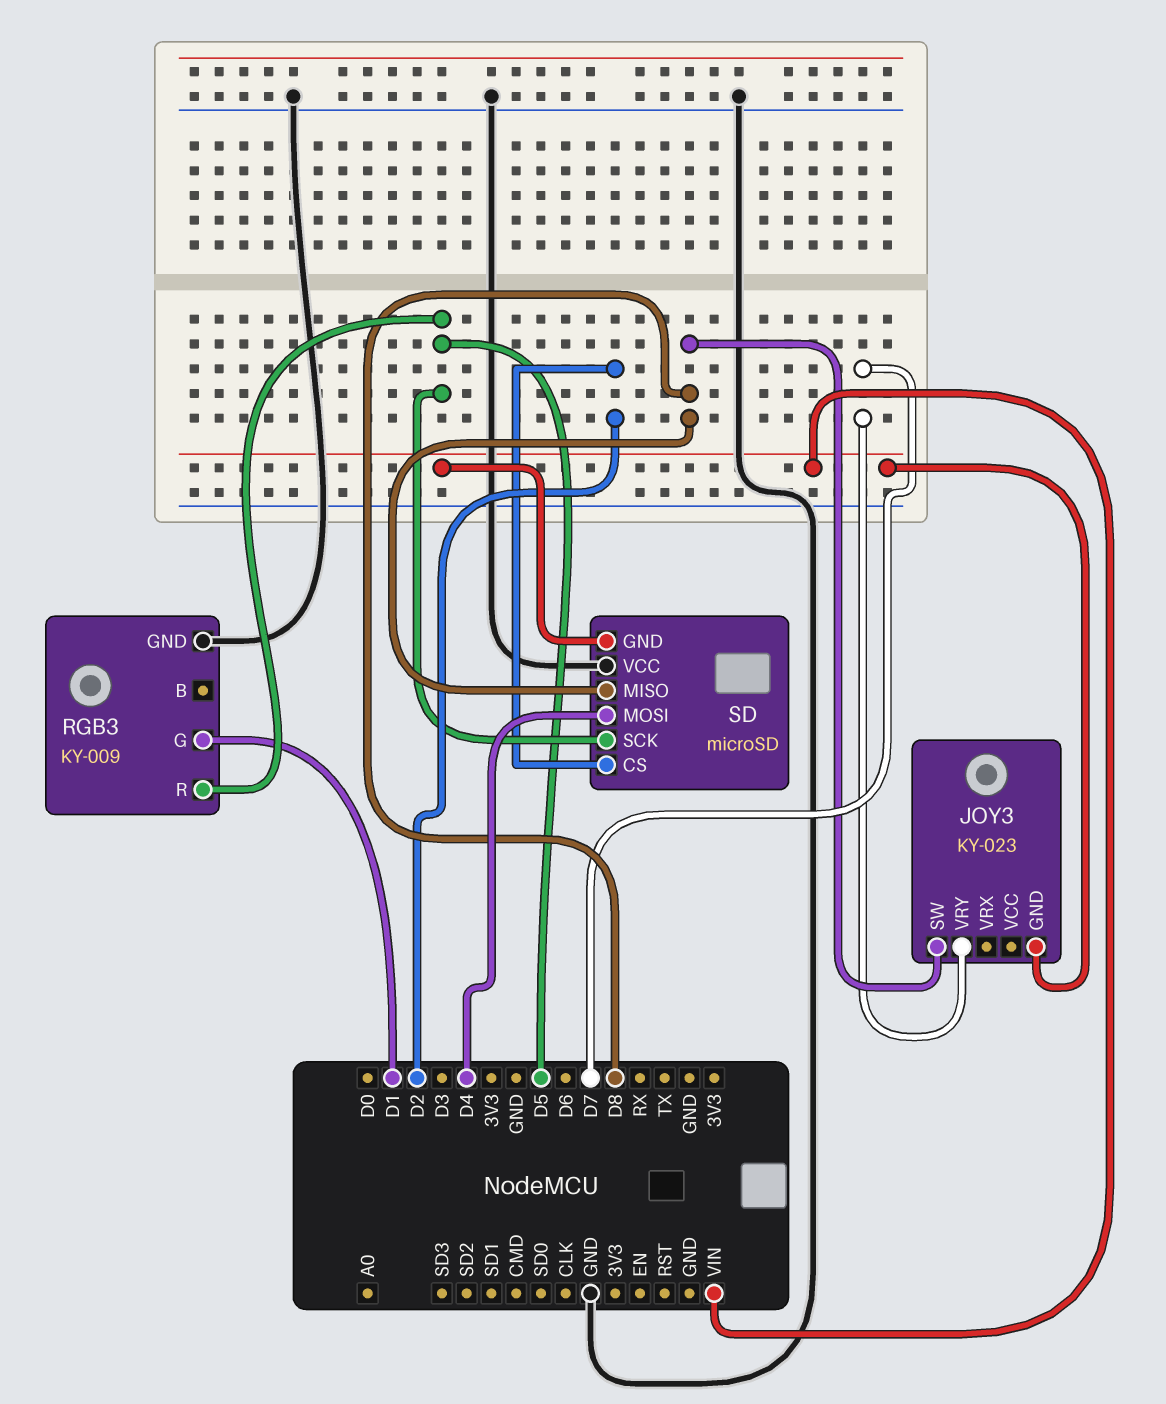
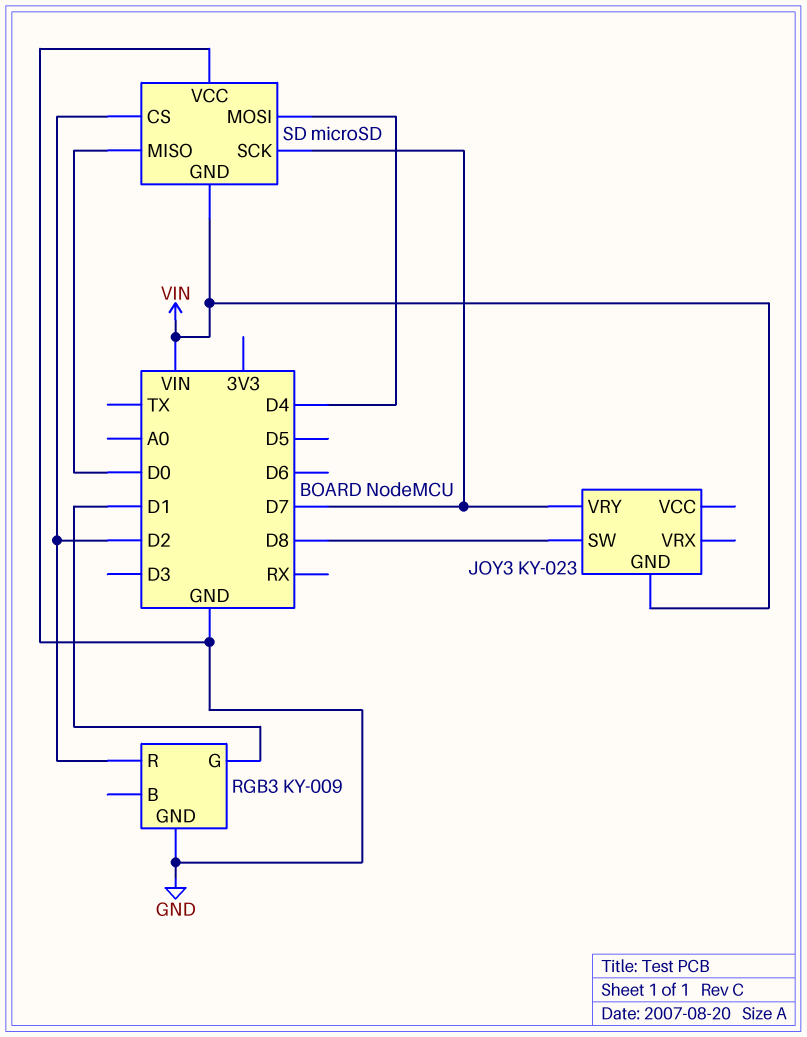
RGB3 pin R: D5 -> D2
SD pin MISO: D8 -> D0
SD pin SCK: D5 -> D7

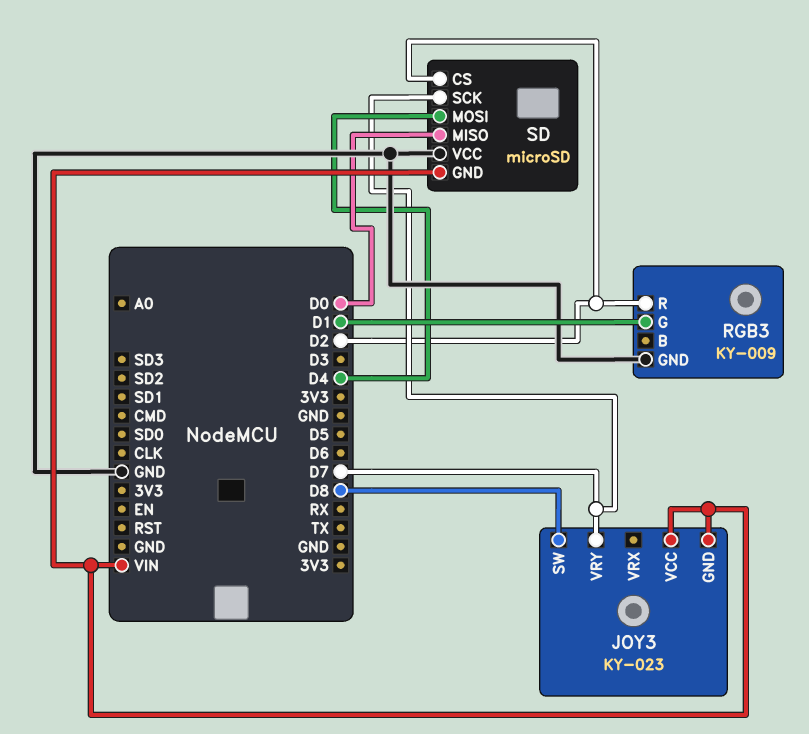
JOY3 pin VCC: none -> VIN

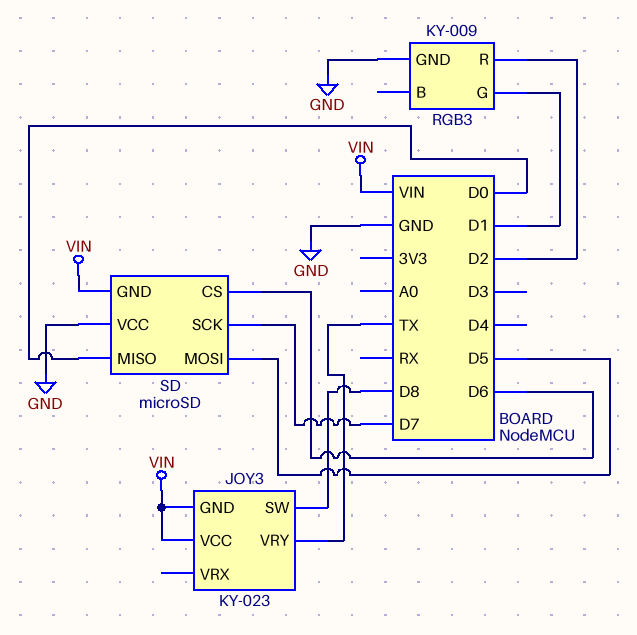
JOY3 pin VRY: D7 -> TX
SD pin CS: D2 -> D6
SD pin MOSI: D4 -> D5

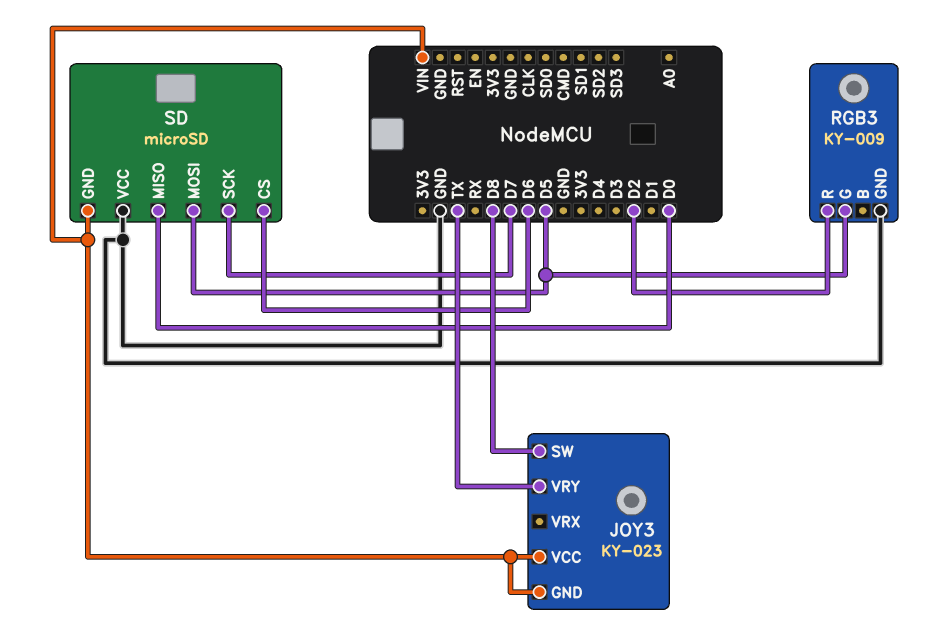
RGB3 pin G: D1 -> D5

